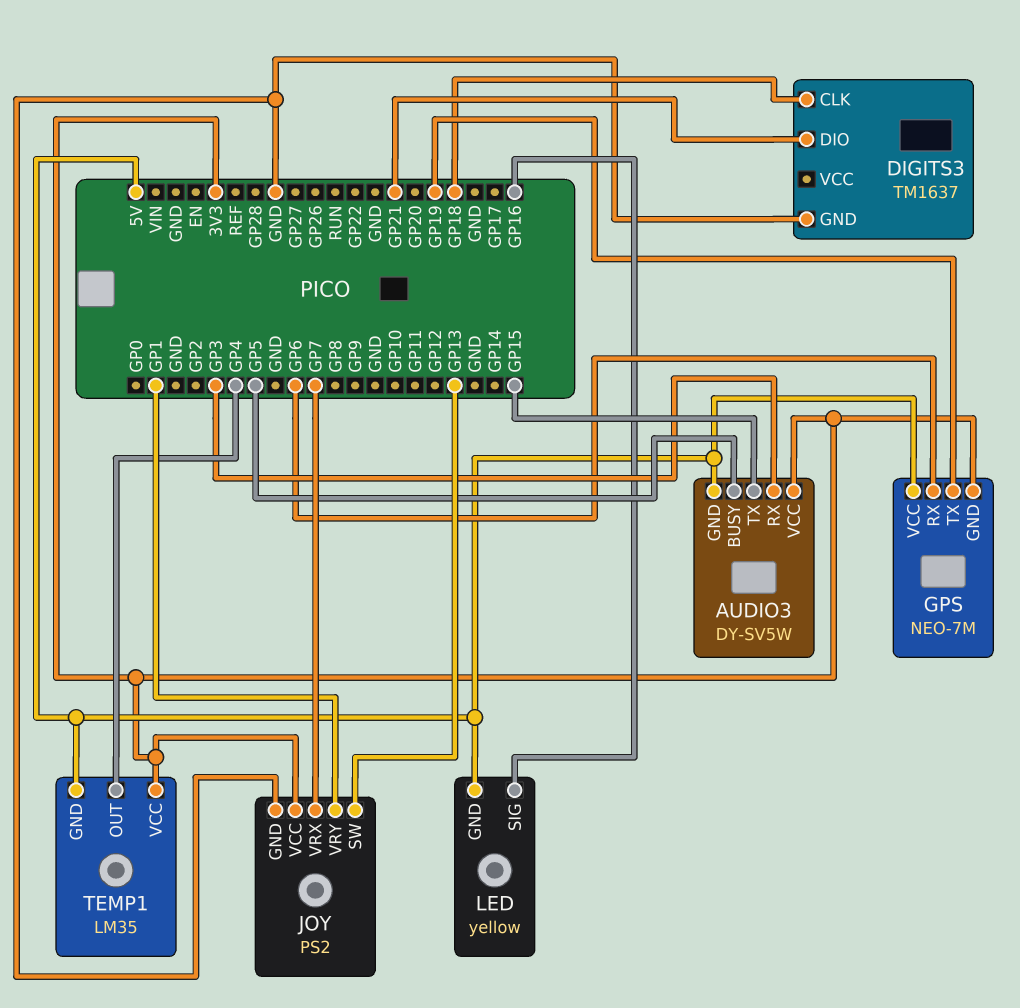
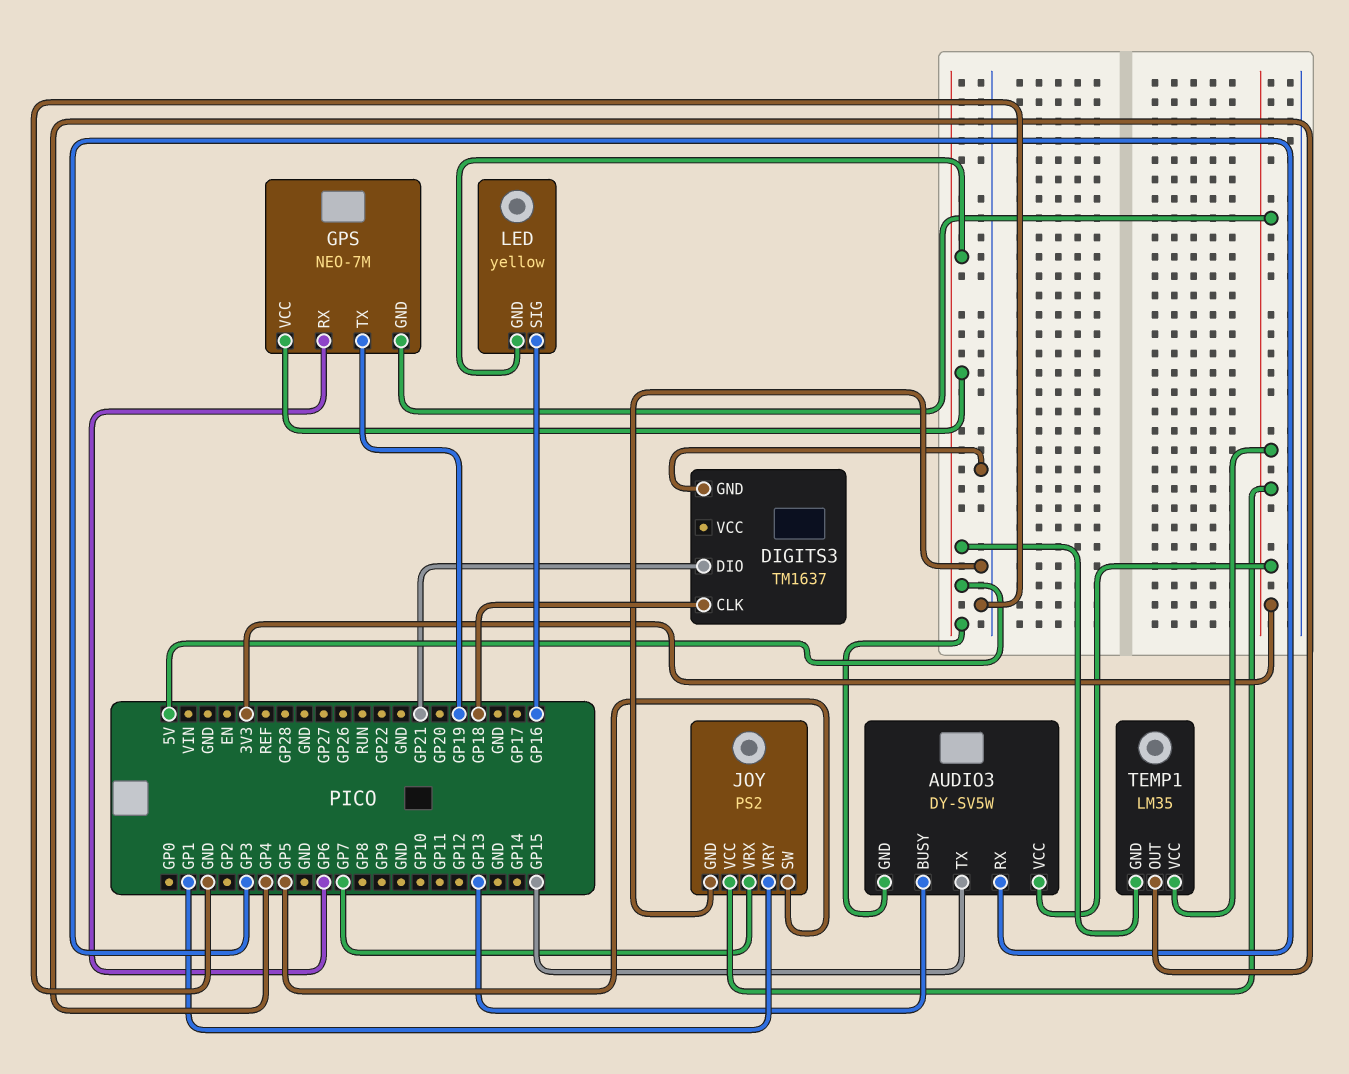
AUDIO3 pin BUSY: GP5 -> GP13
JOY pin SW: GP13 -> GP5

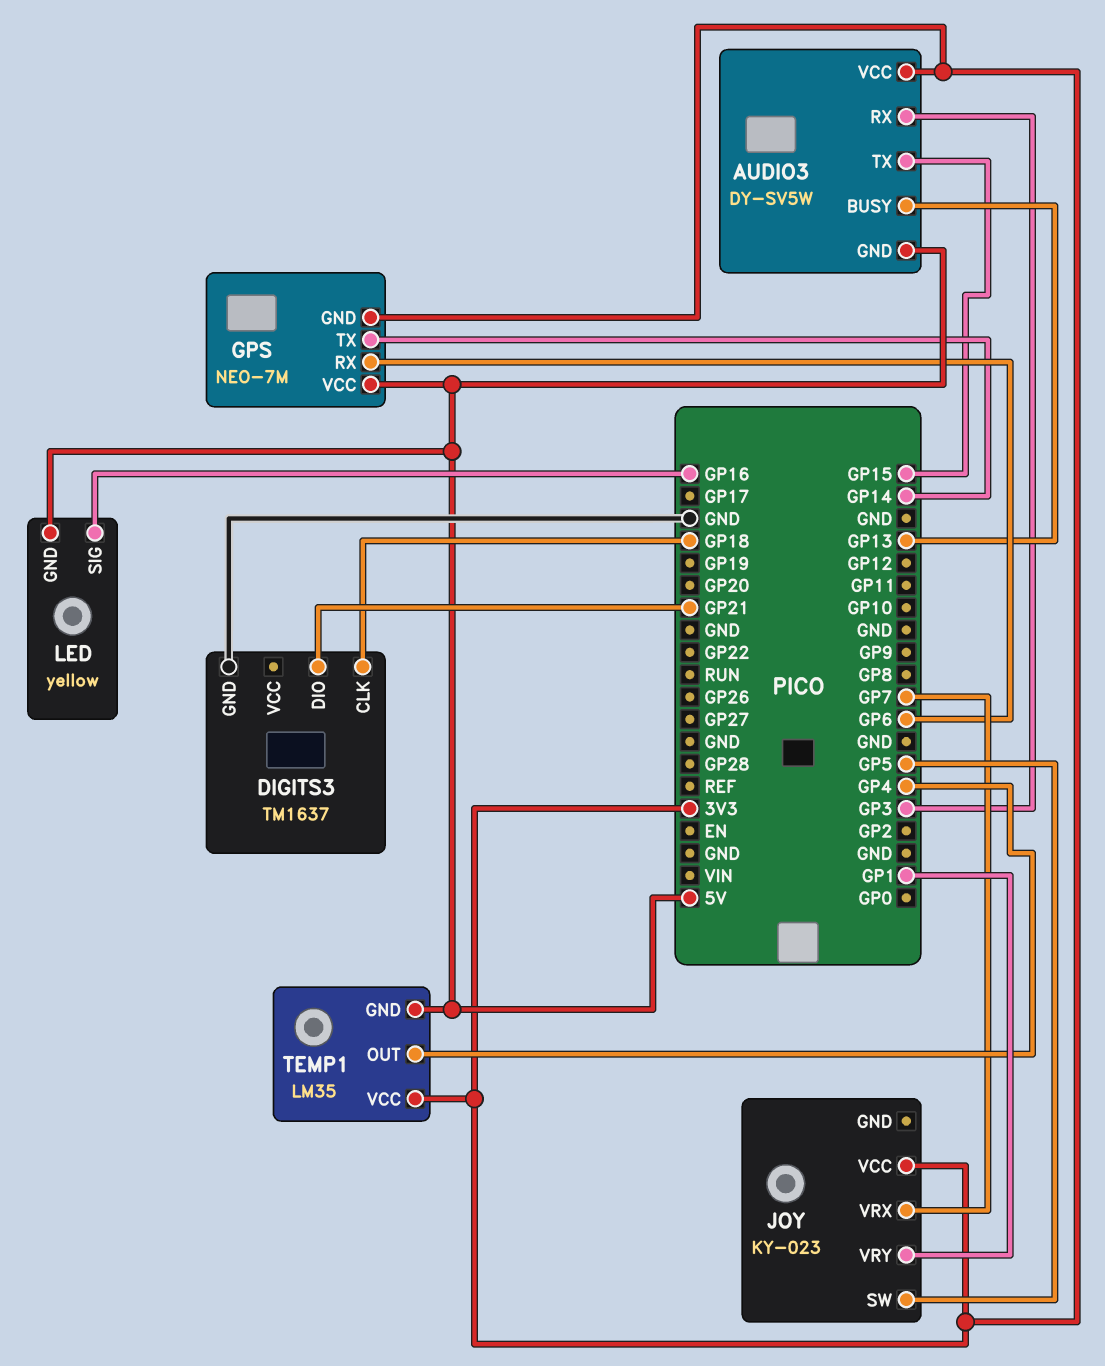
GPS pin TX: GP19 -> GP14
JOY: PS2 -> KY-023
JOY pin GND: GND -> none

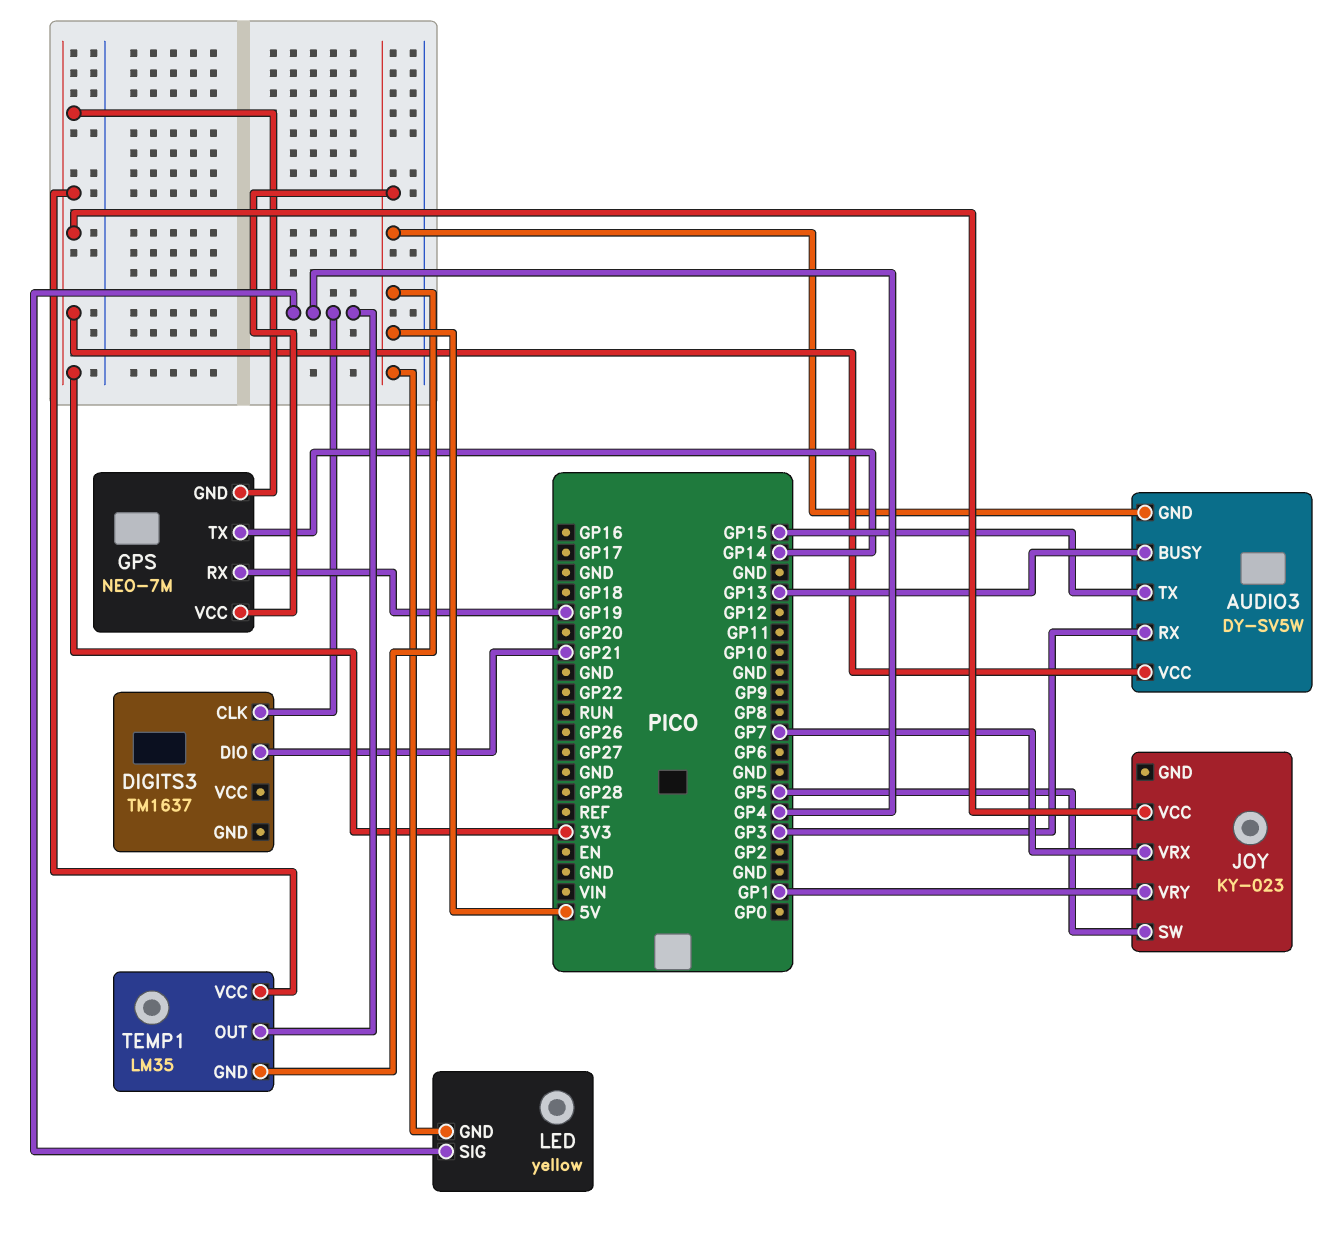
DIGITS3 pin CLK: GP18 -> GP4
DIGITS3 pin GND: GND -> none
GPS pin RX: GP6 -> GP19
LED pin SIG: GP16 -> GP4

